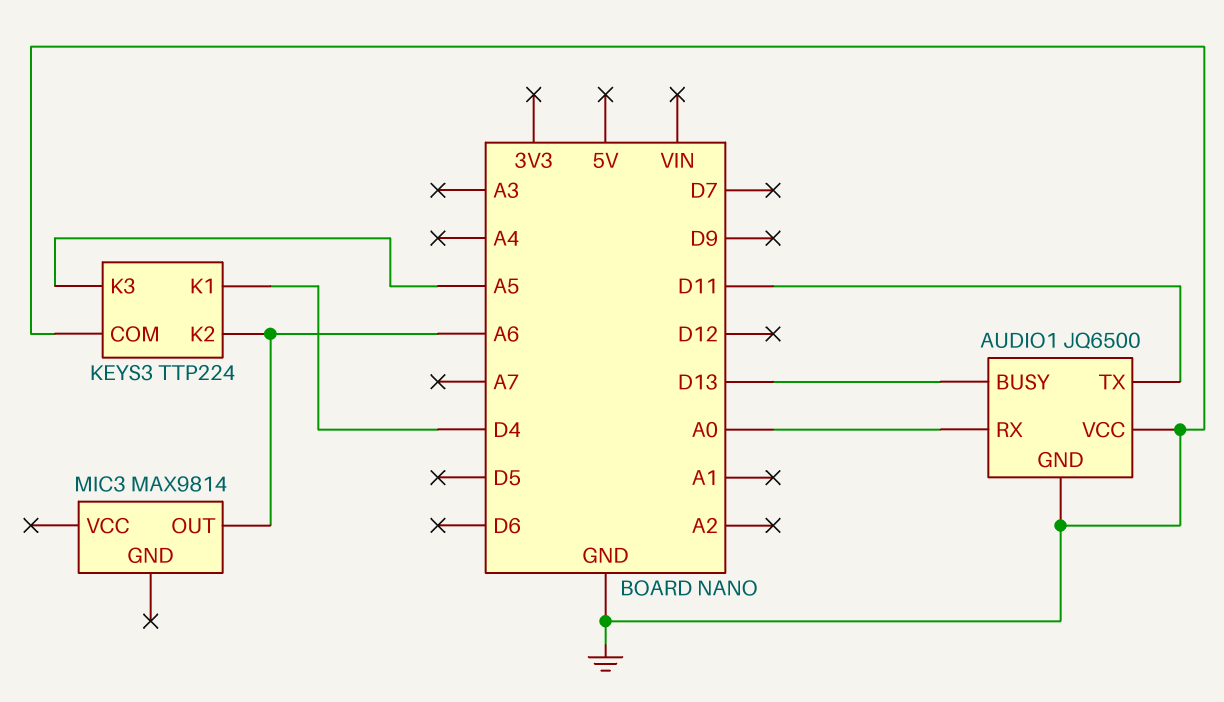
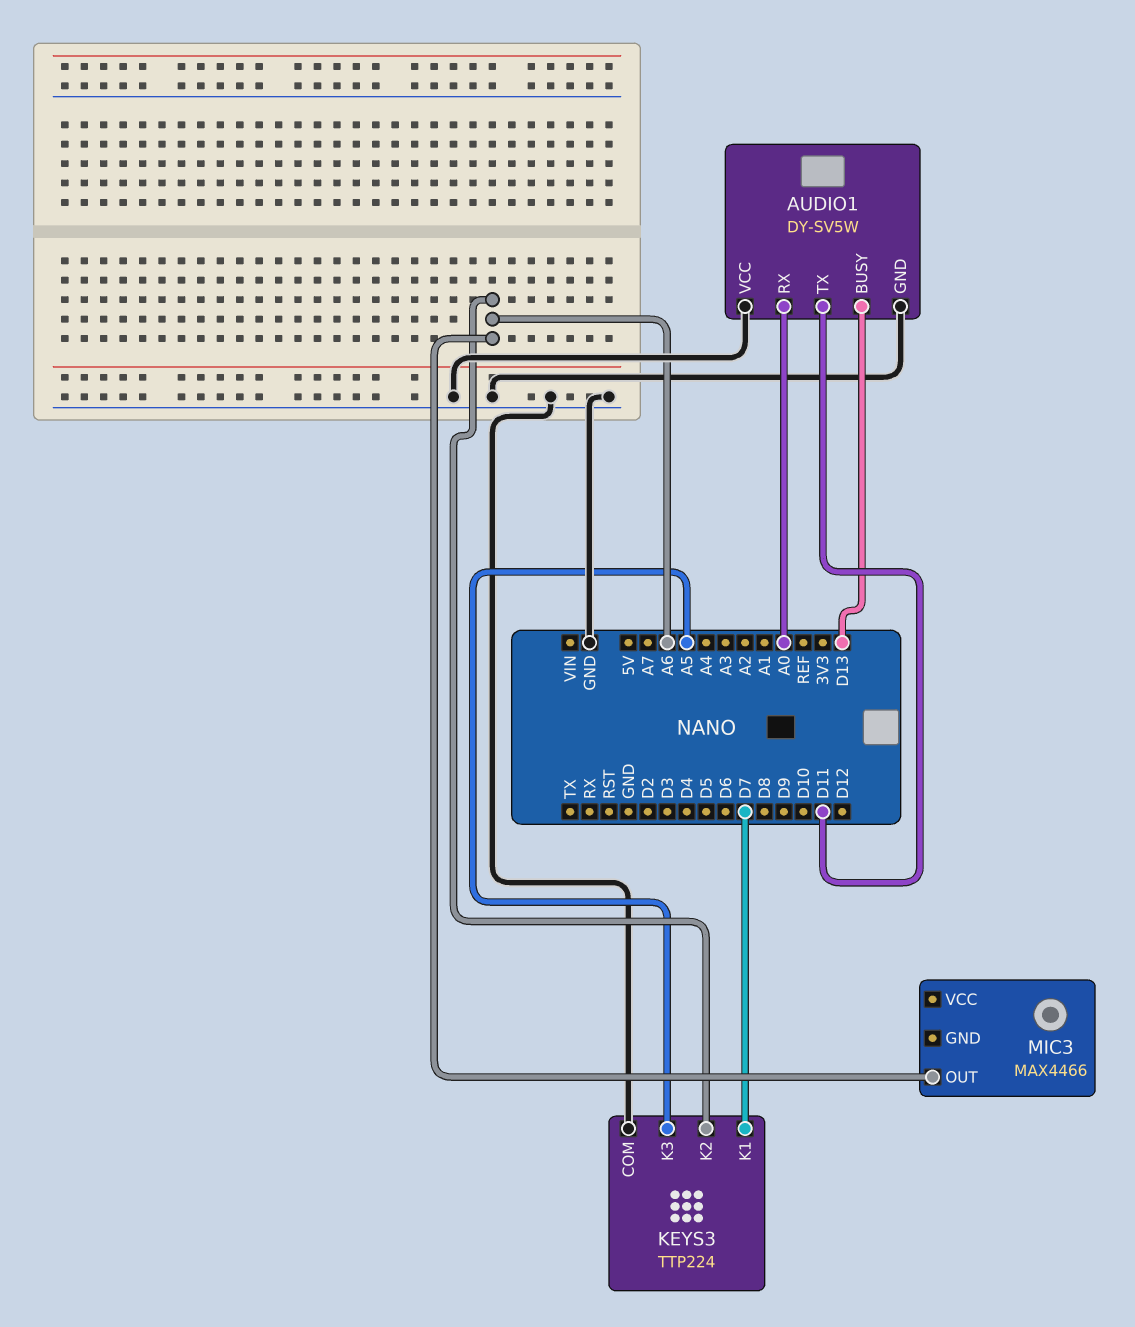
AUDIO1: JQ6500 -> DY-SV5W
KEYS3 pin K1: D4 -> D7
MIC3: MAX9814 -> MAX4466

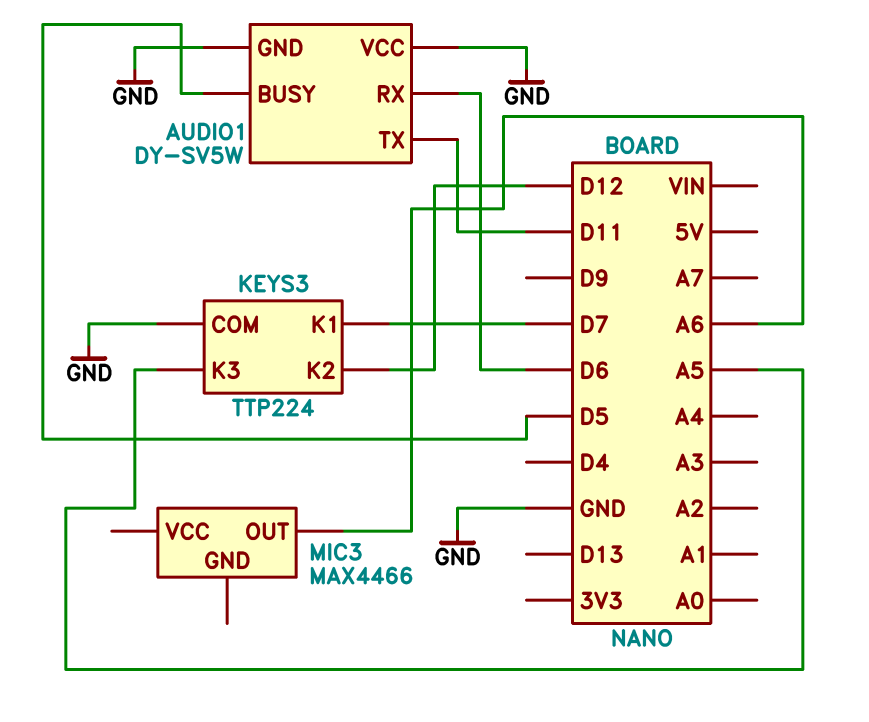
AUDIO1 pin BUSY: D13 -> D5
AUDIO1 pin RX: A0 -> D6
KEYS3 pin K2: A6 -> D12

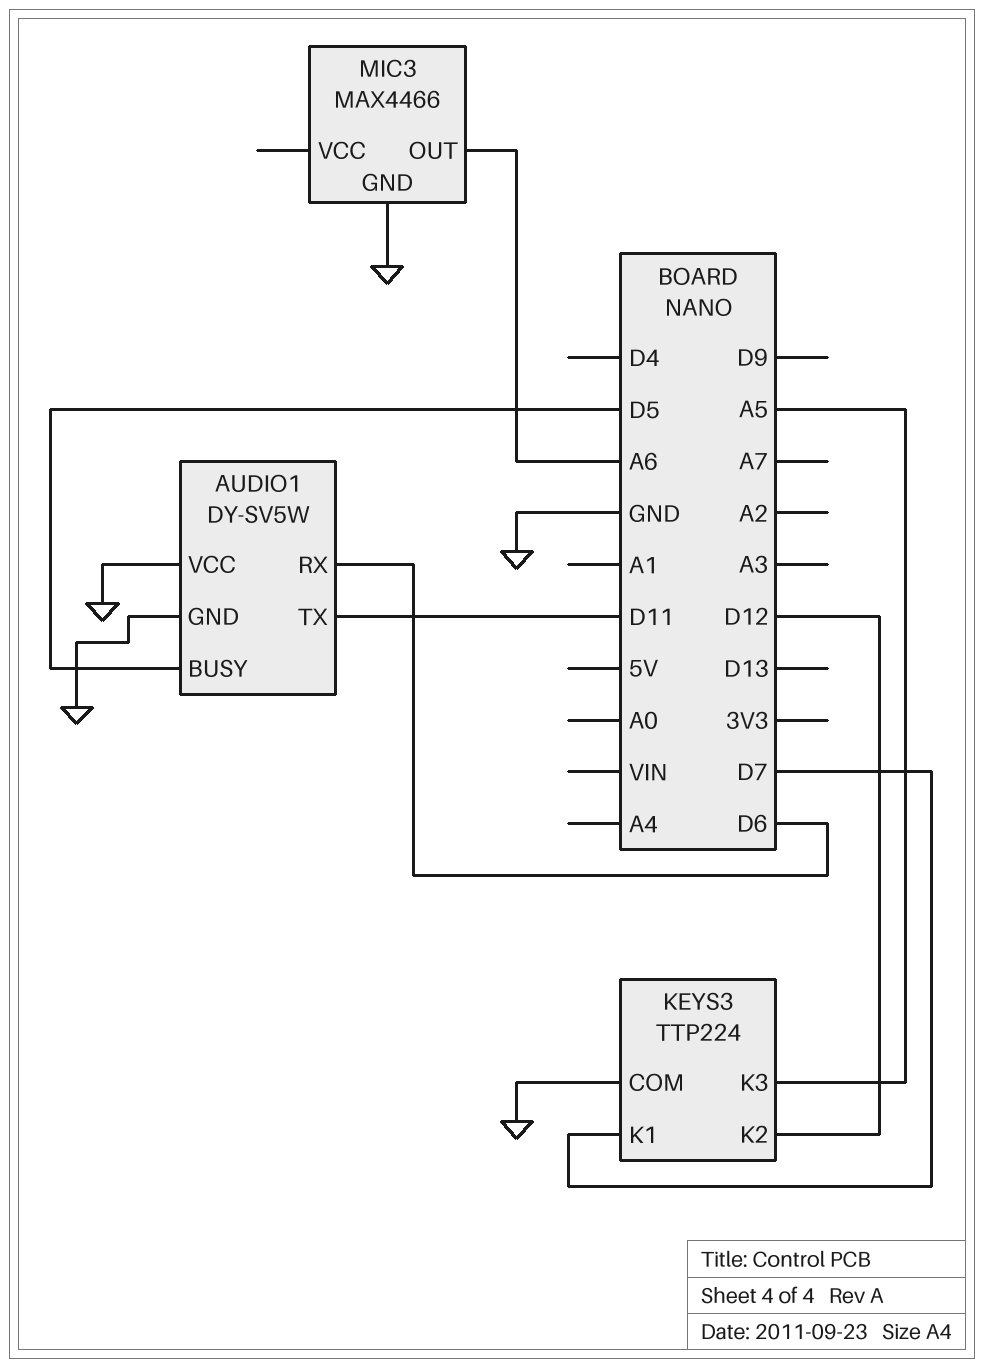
MIC3 pin GND: none -> GND

